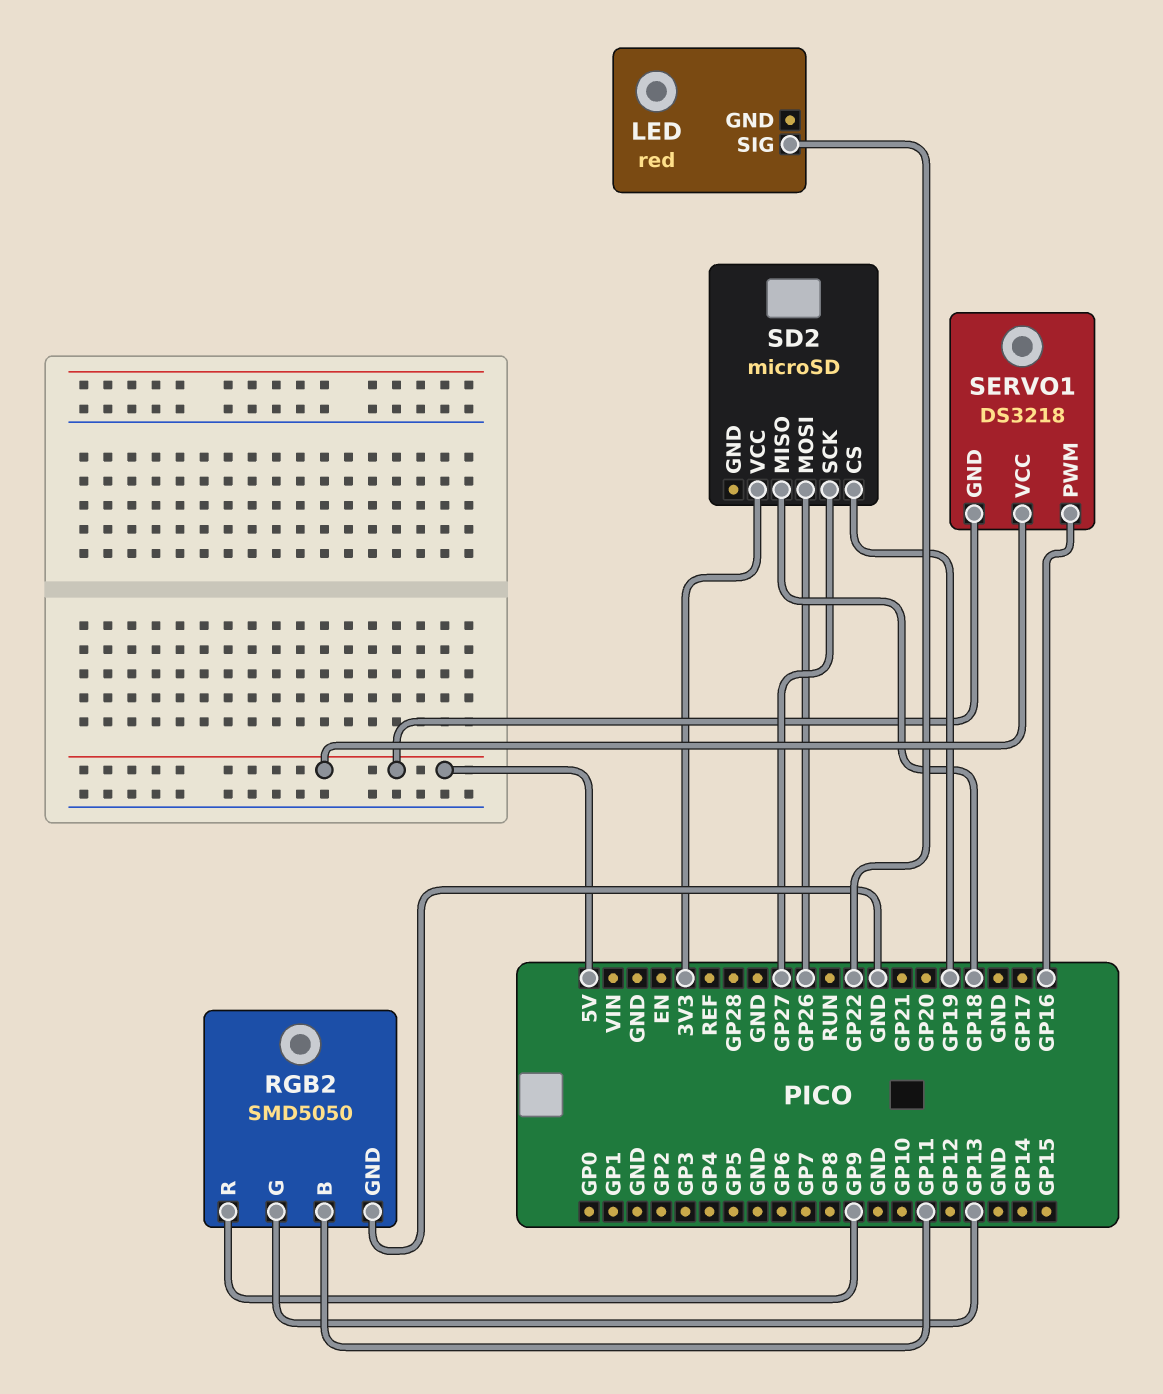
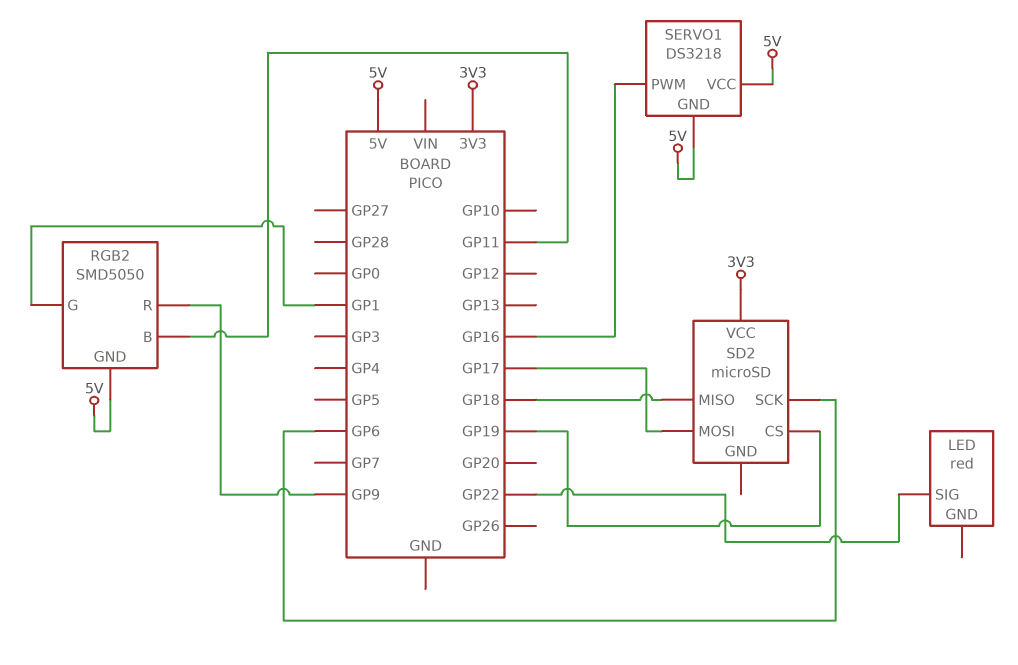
RGB2 pin G: GP13 -> GP1
RGB2 pin GND: GND -> 5V
SD2 pin MOSI: GP26 -> GP17
SD2 pin SCK: GP27 -> GP6

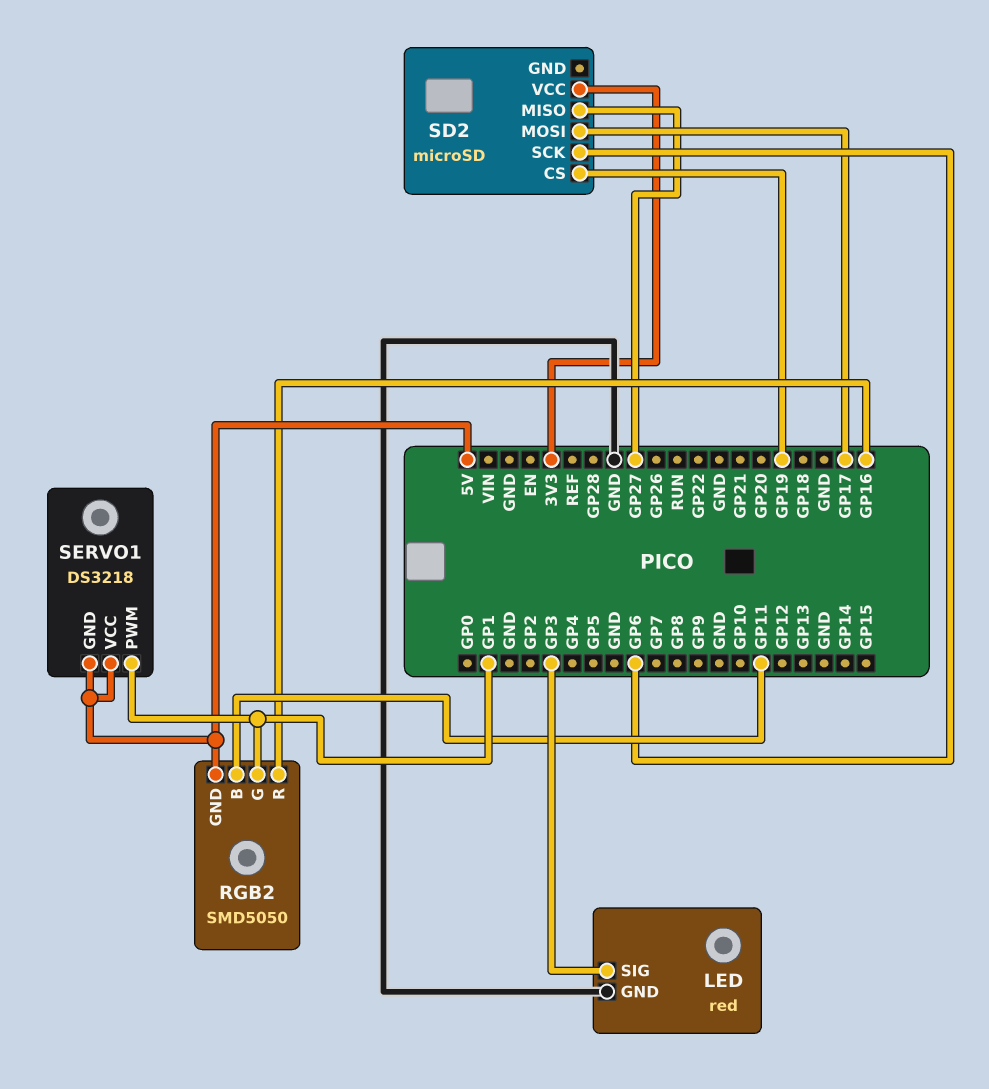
LED pin GND: none -> GND
LED pin SIG: GP22 -> GP3
RGB2 pin R: GP9 -> GP16
SD2 pin MISO: GP18 -> GP27
SERVO1 pin PWM: GP16 -> GP1

